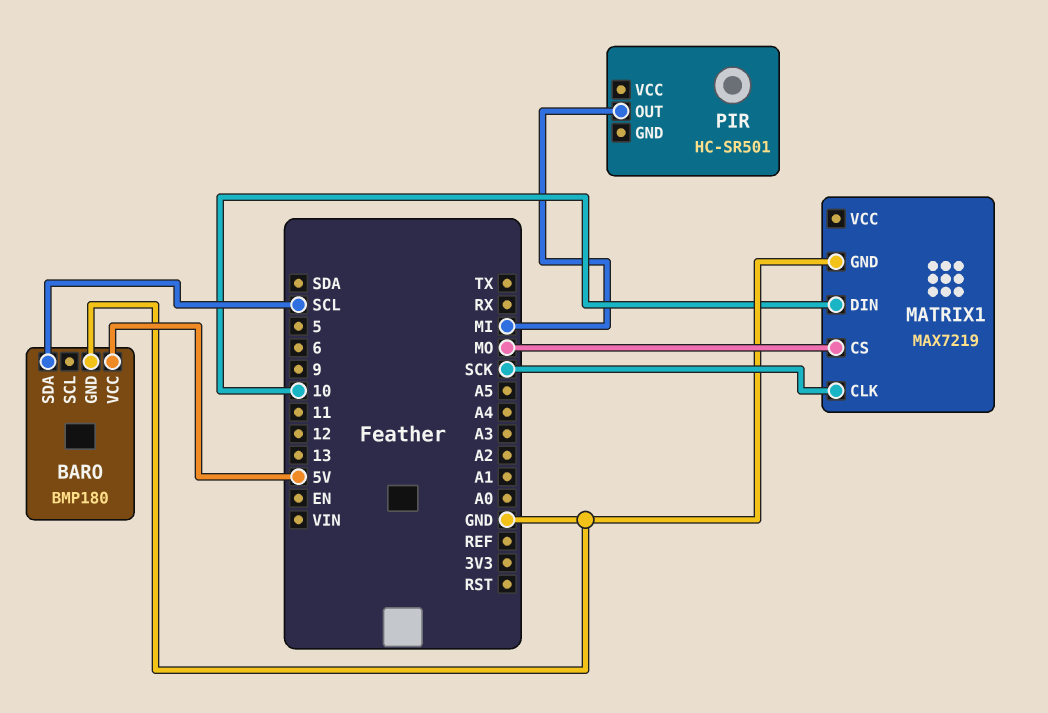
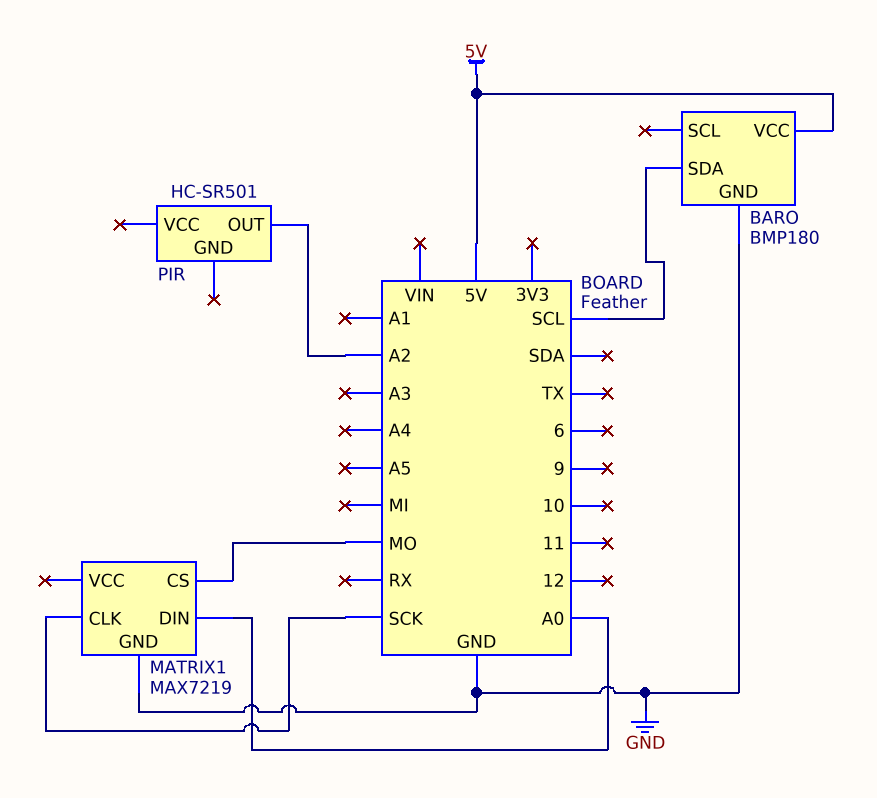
MATRIX1 pin DIN: 10 -> A0
PIR pin OUT: MI -> A2

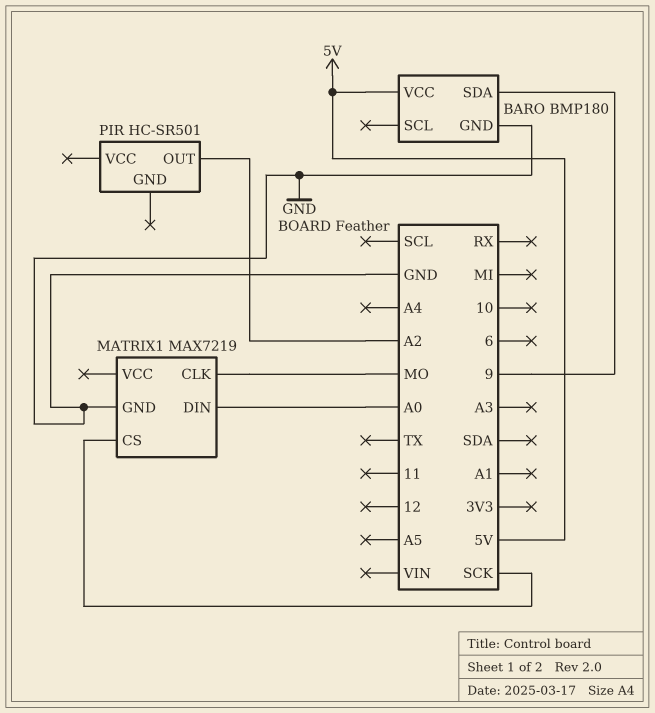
BARO pin SDA: SCL -> 9
MATRIX1 pin CLK: SCK -> MO
MATRIX1 pin CS: MO -> SCK

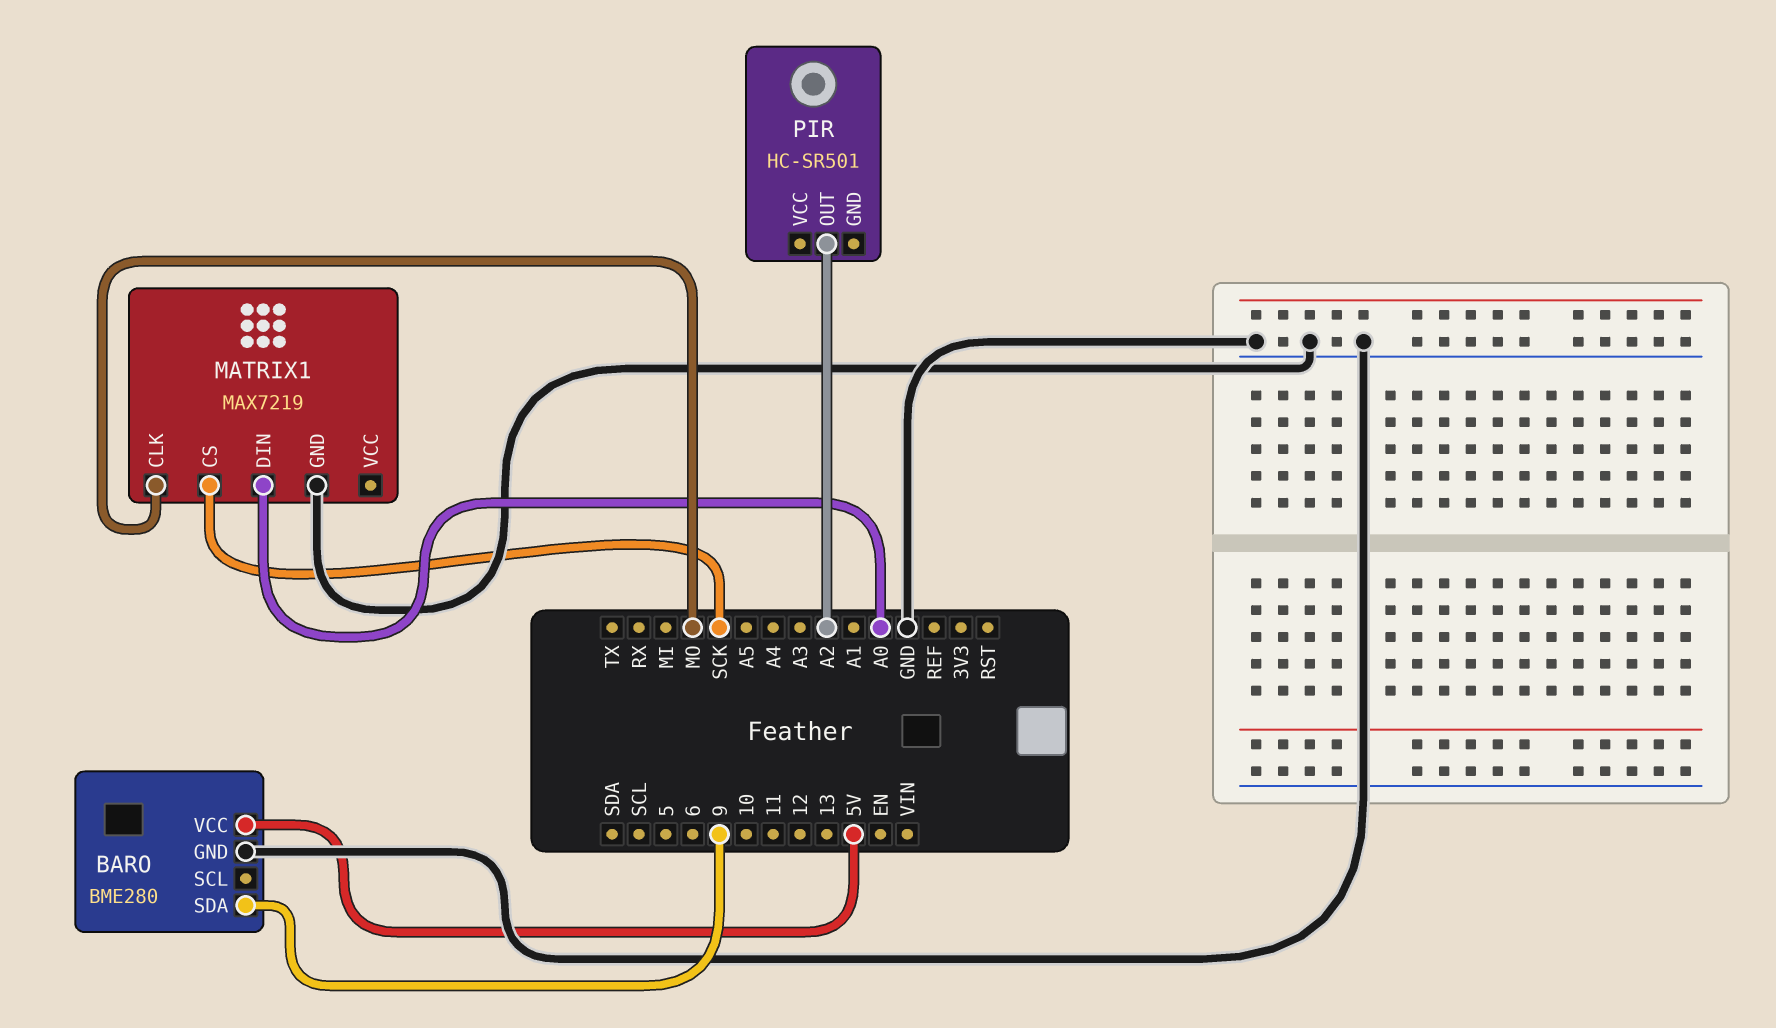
BARO: BMP180 -> BME280

